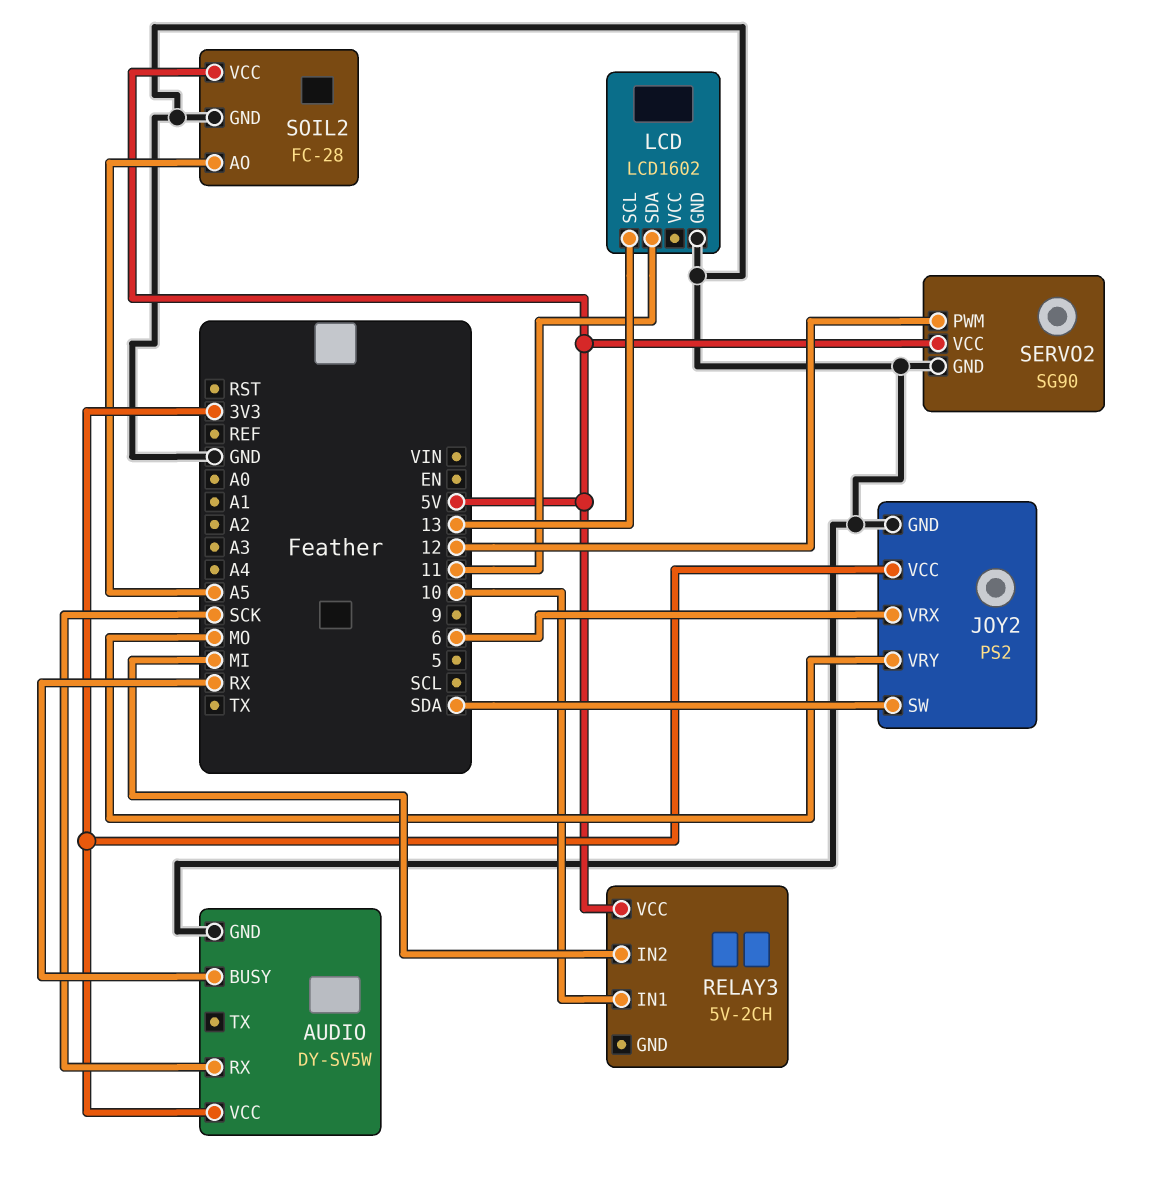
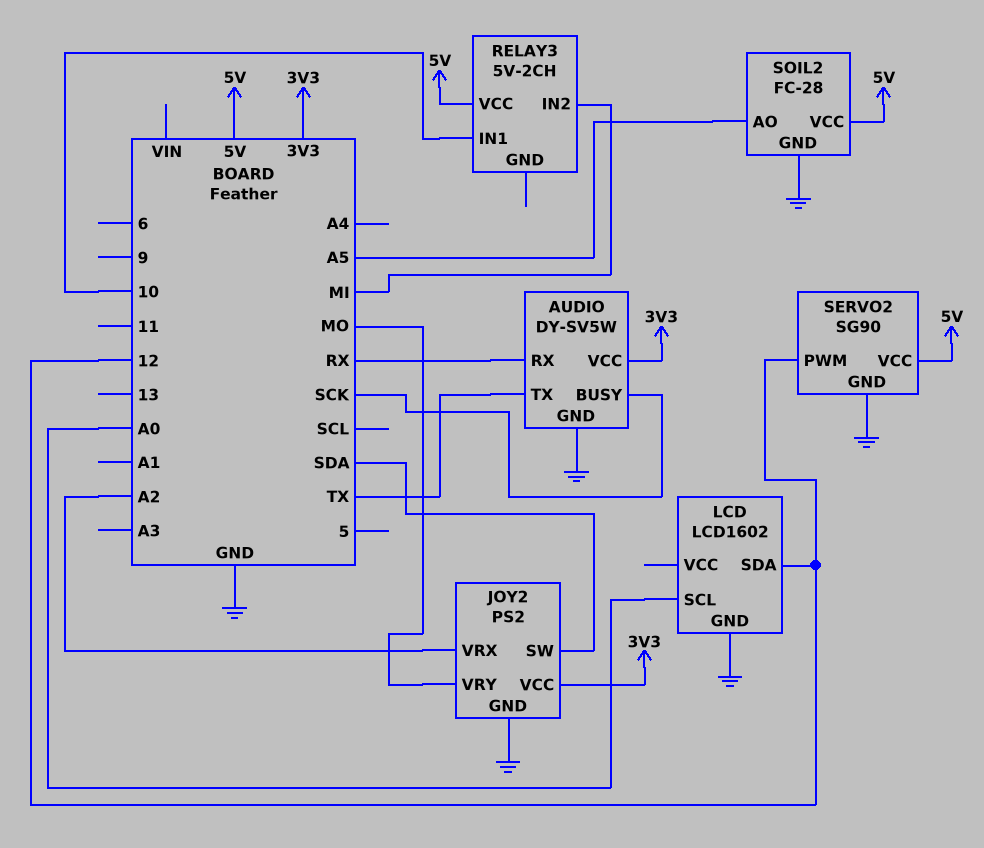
AUDIO pin BUSY: RX -> SCK
AUDIO pin RX: SCK -> RX
AUDIO pin TX: none -> TX
JOY2 pin VRX: 6 -> A2
LCD pin SCL: 13 -> A0
LCD pin SDA: 11 -> 12

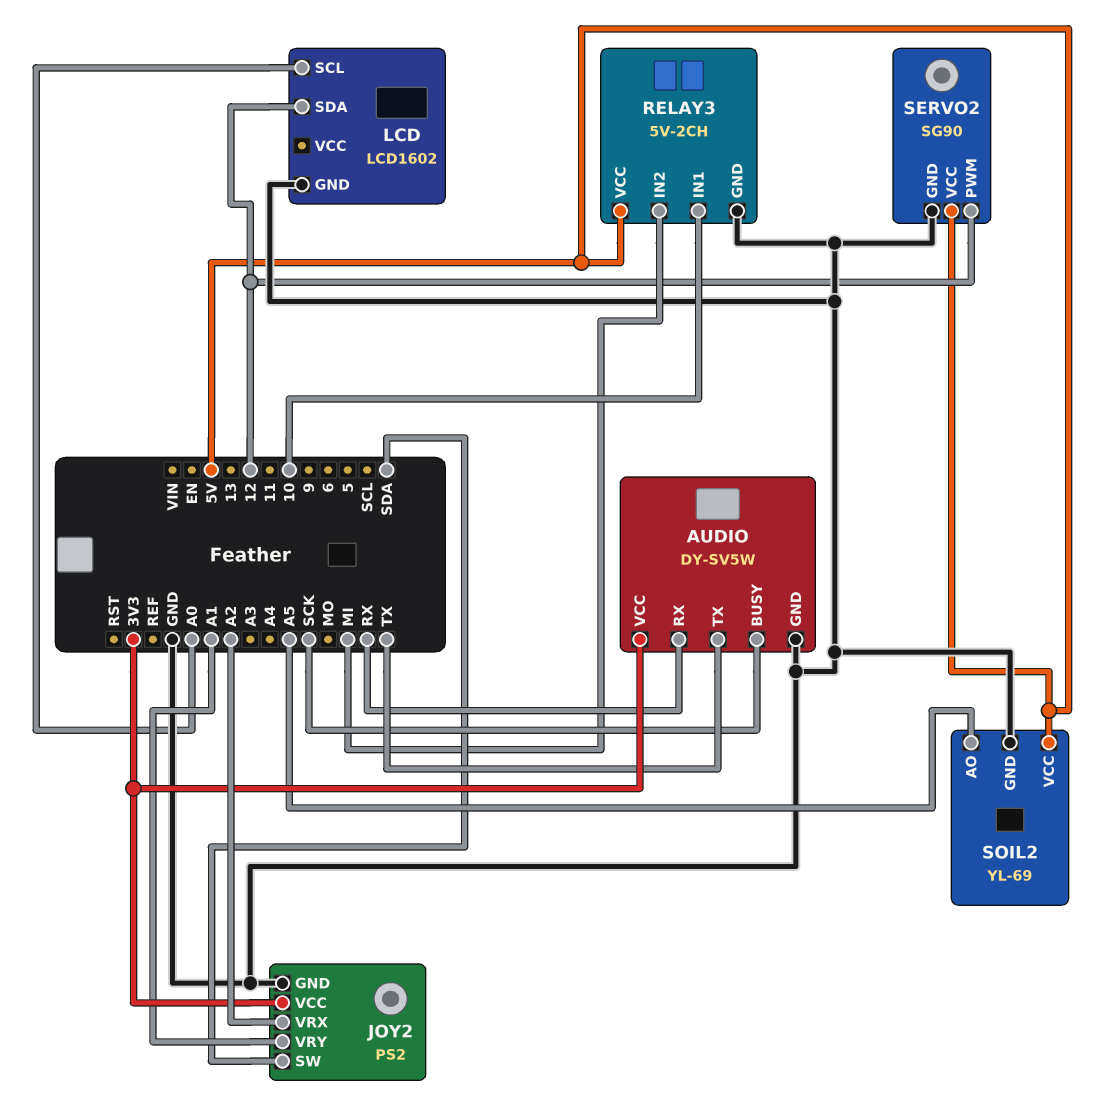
JOY2 pin VRY: MO -> A1
RELAY3 pin GND: none -> GND
SOIL2: FC-28 -> YL-69

